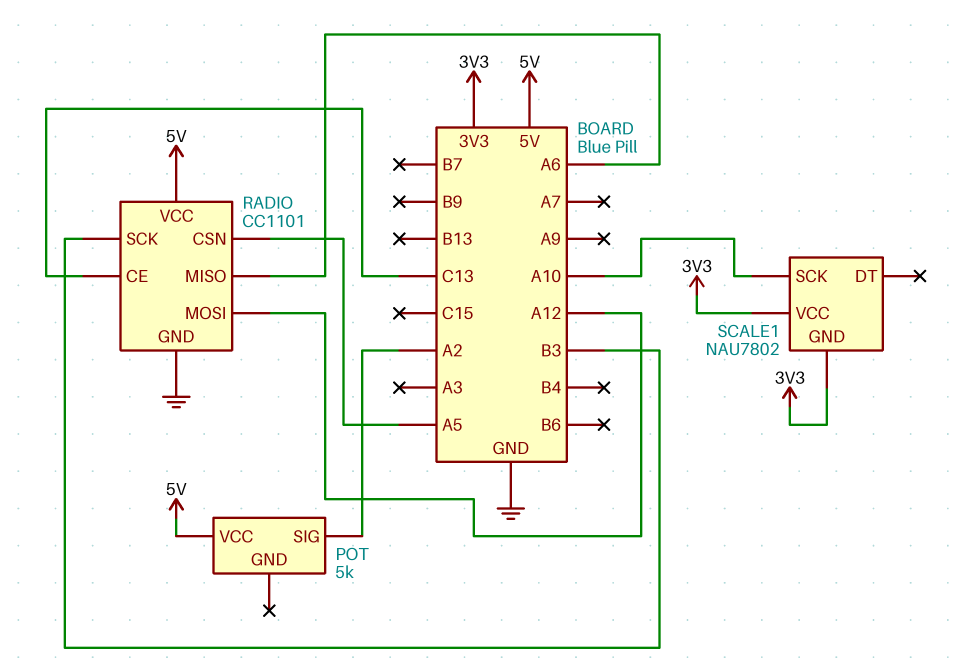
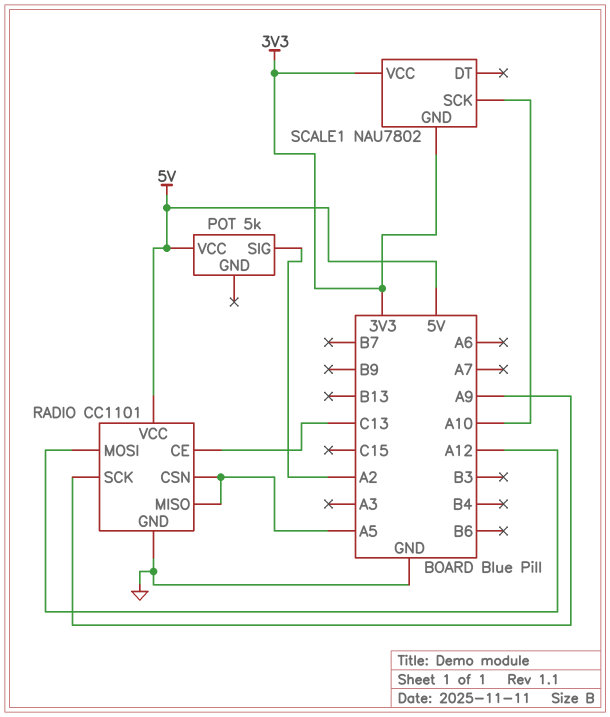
RADIO pin MISO: A6 -> A5
RADIO pin SCK: B3 -> A9

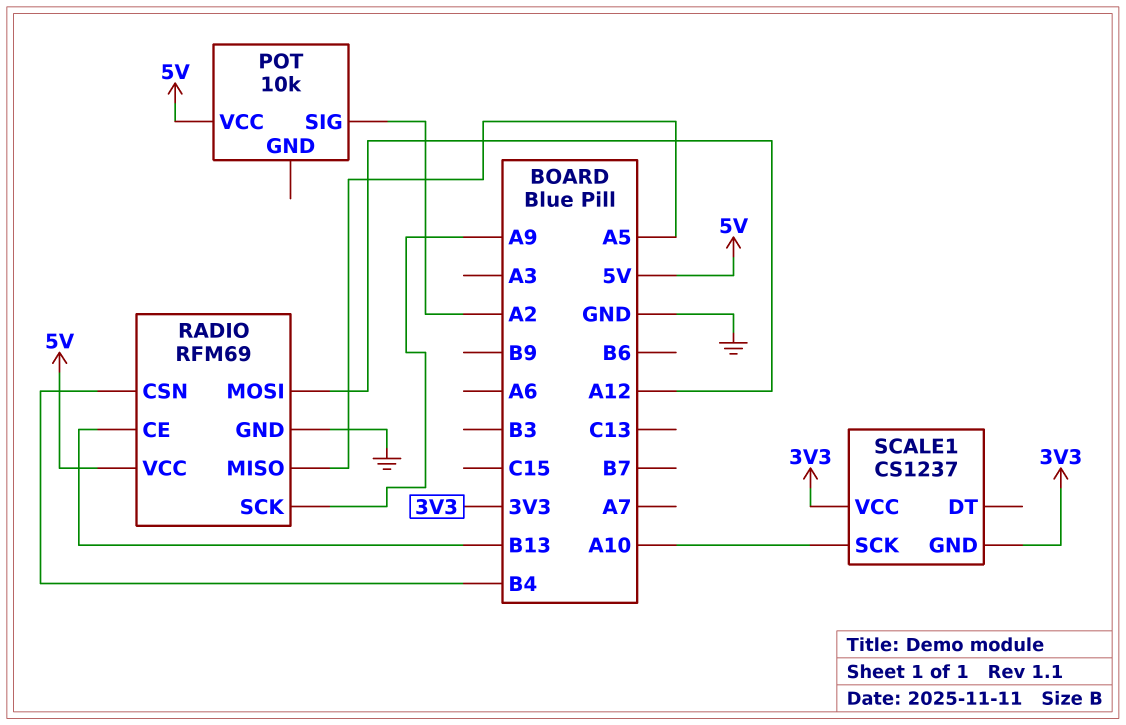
POT: 5k -> 10k
RADIO: CC1101 -> RFM69
RADIO pin CE: C13 -> B13
RADIO pin CSN: A5 -> B4
SCALE1: NAU7802 -> CS1237

